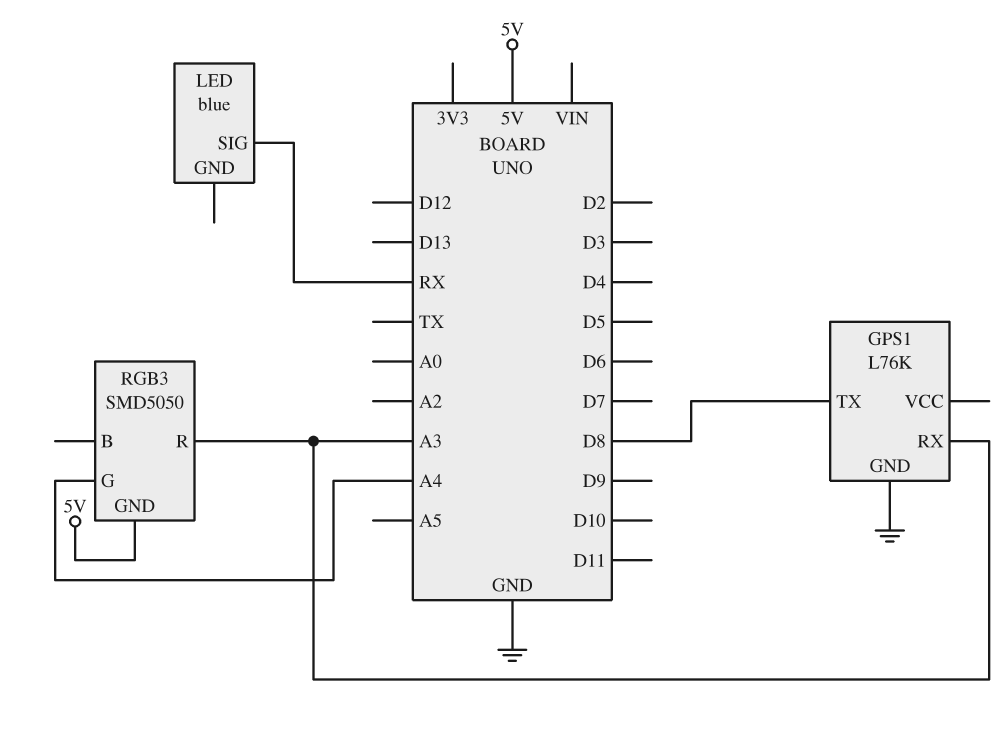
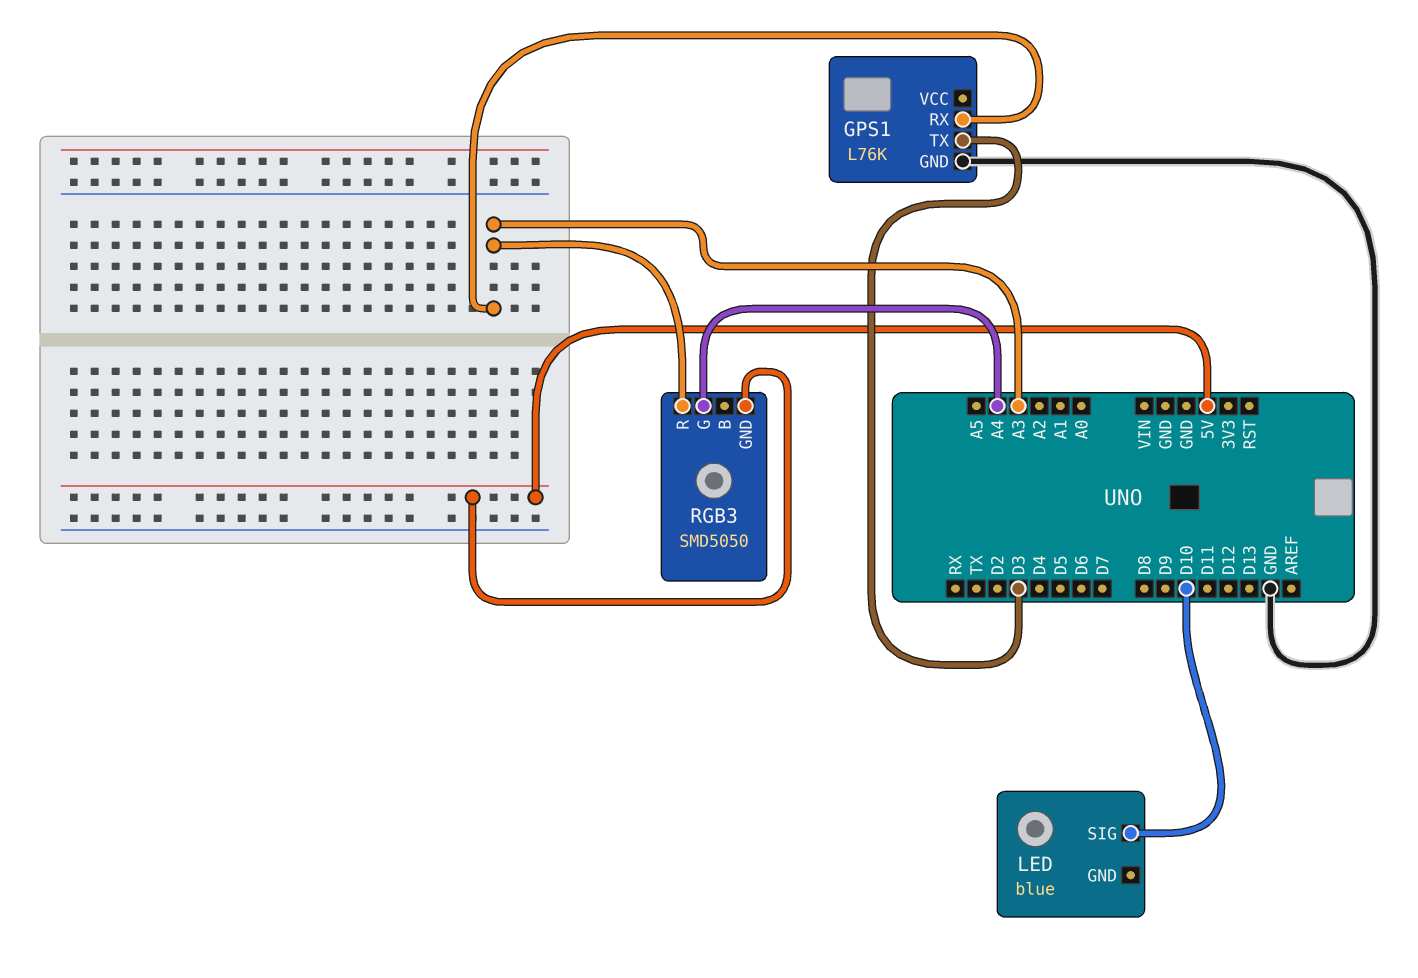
GPS1 pin TX: D8 -> D3
LED pin SIG: RX -> D10

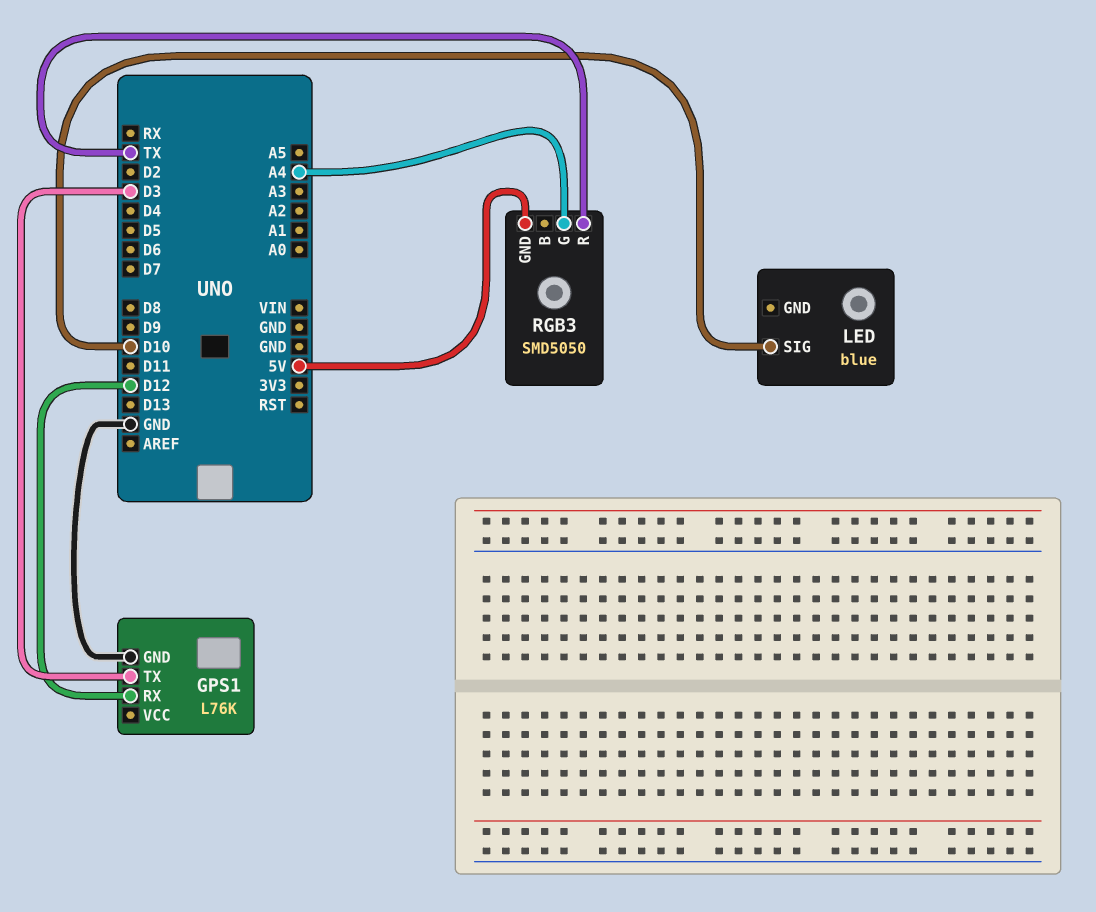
GPS1 pin RX: A3 -> D12
RGB3 pin R: A3 -> TX

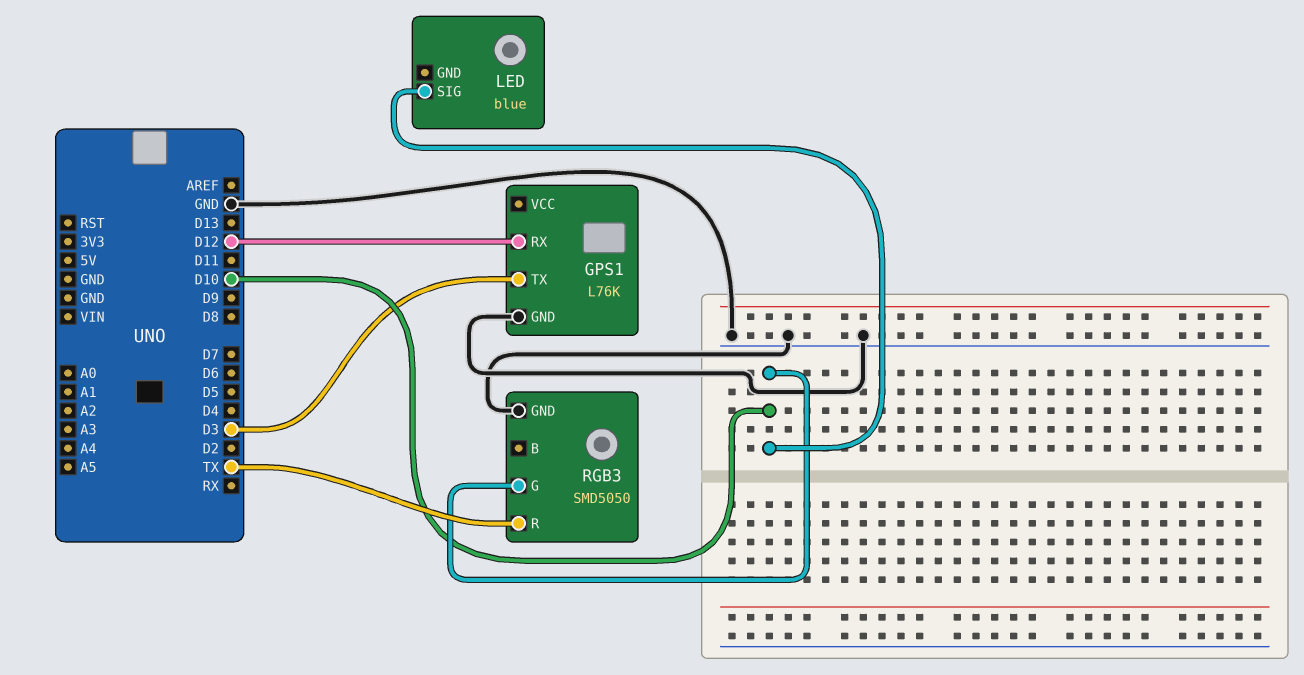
RGB3 pin G: A4 -> D10
RGB3 pin GND: 5V -> GND

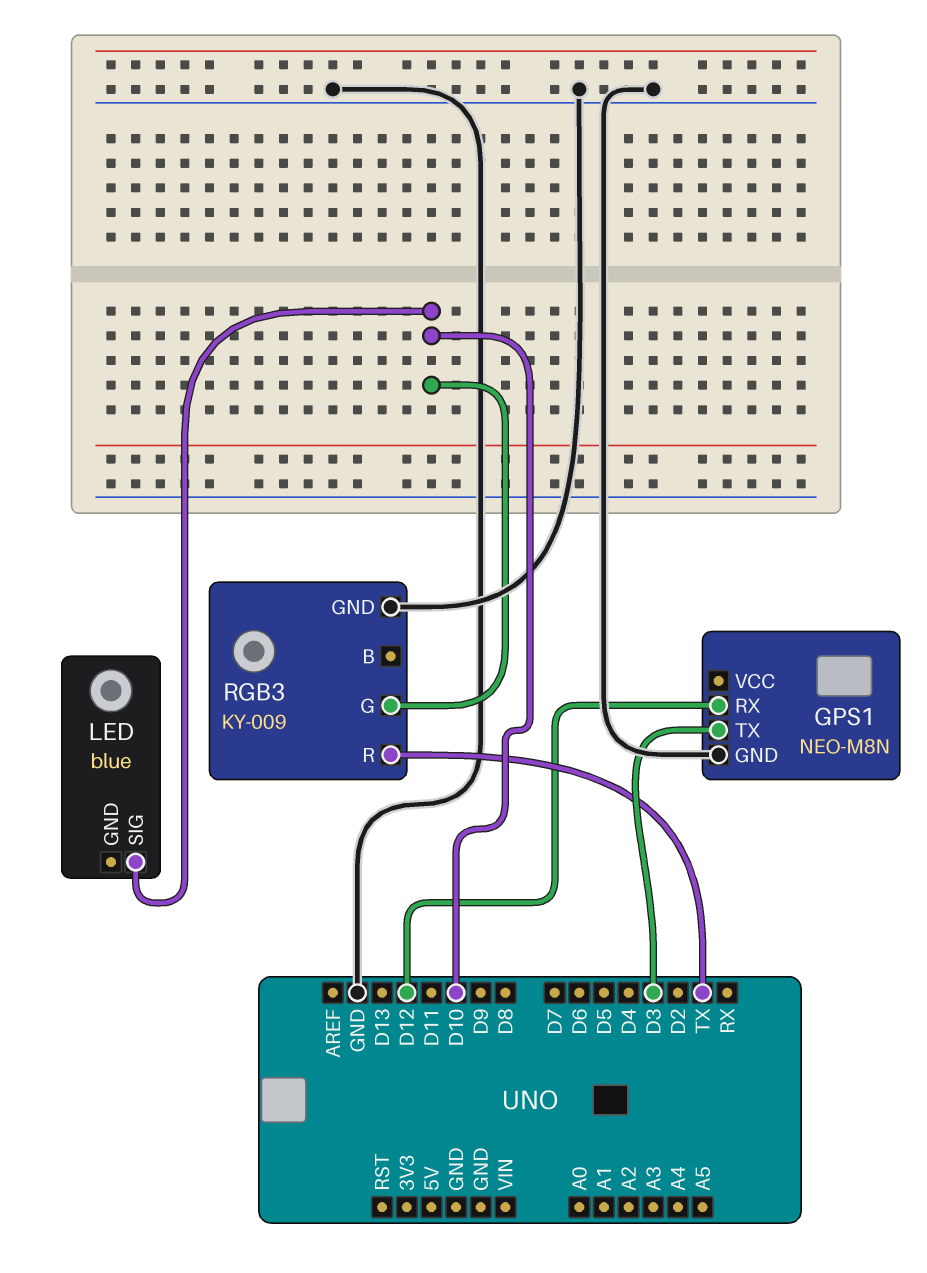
GPS1: L76K -> NEO-M8N
RGB3: SMD5050 -> KY-009

